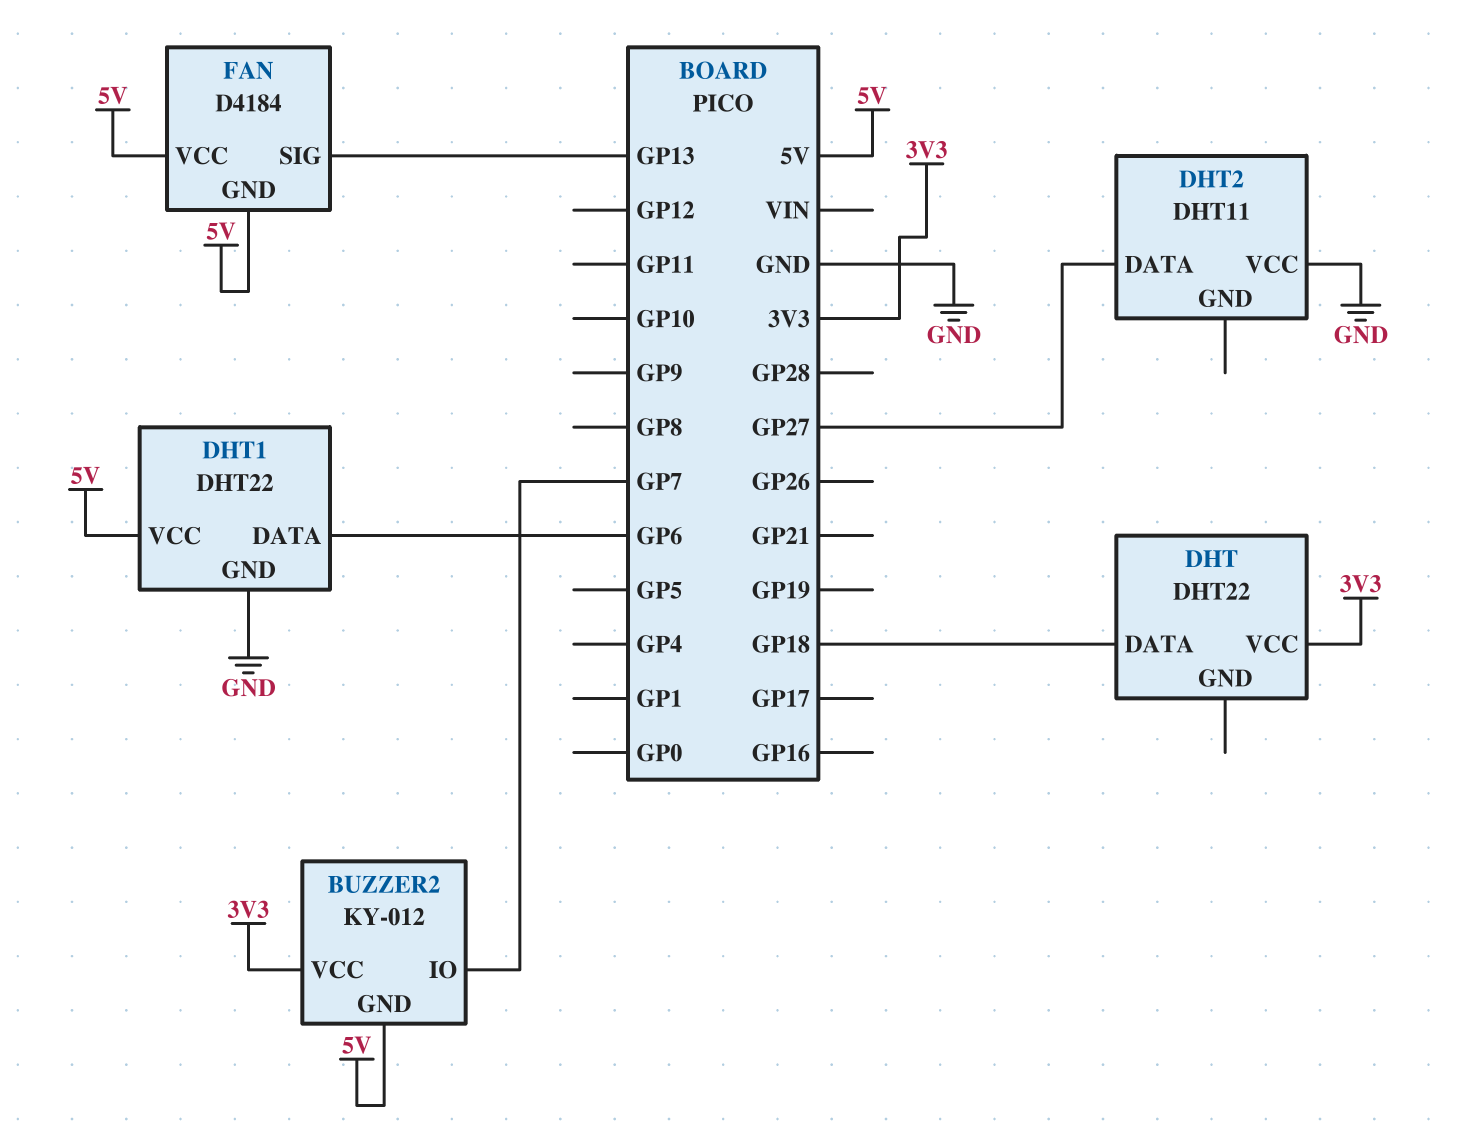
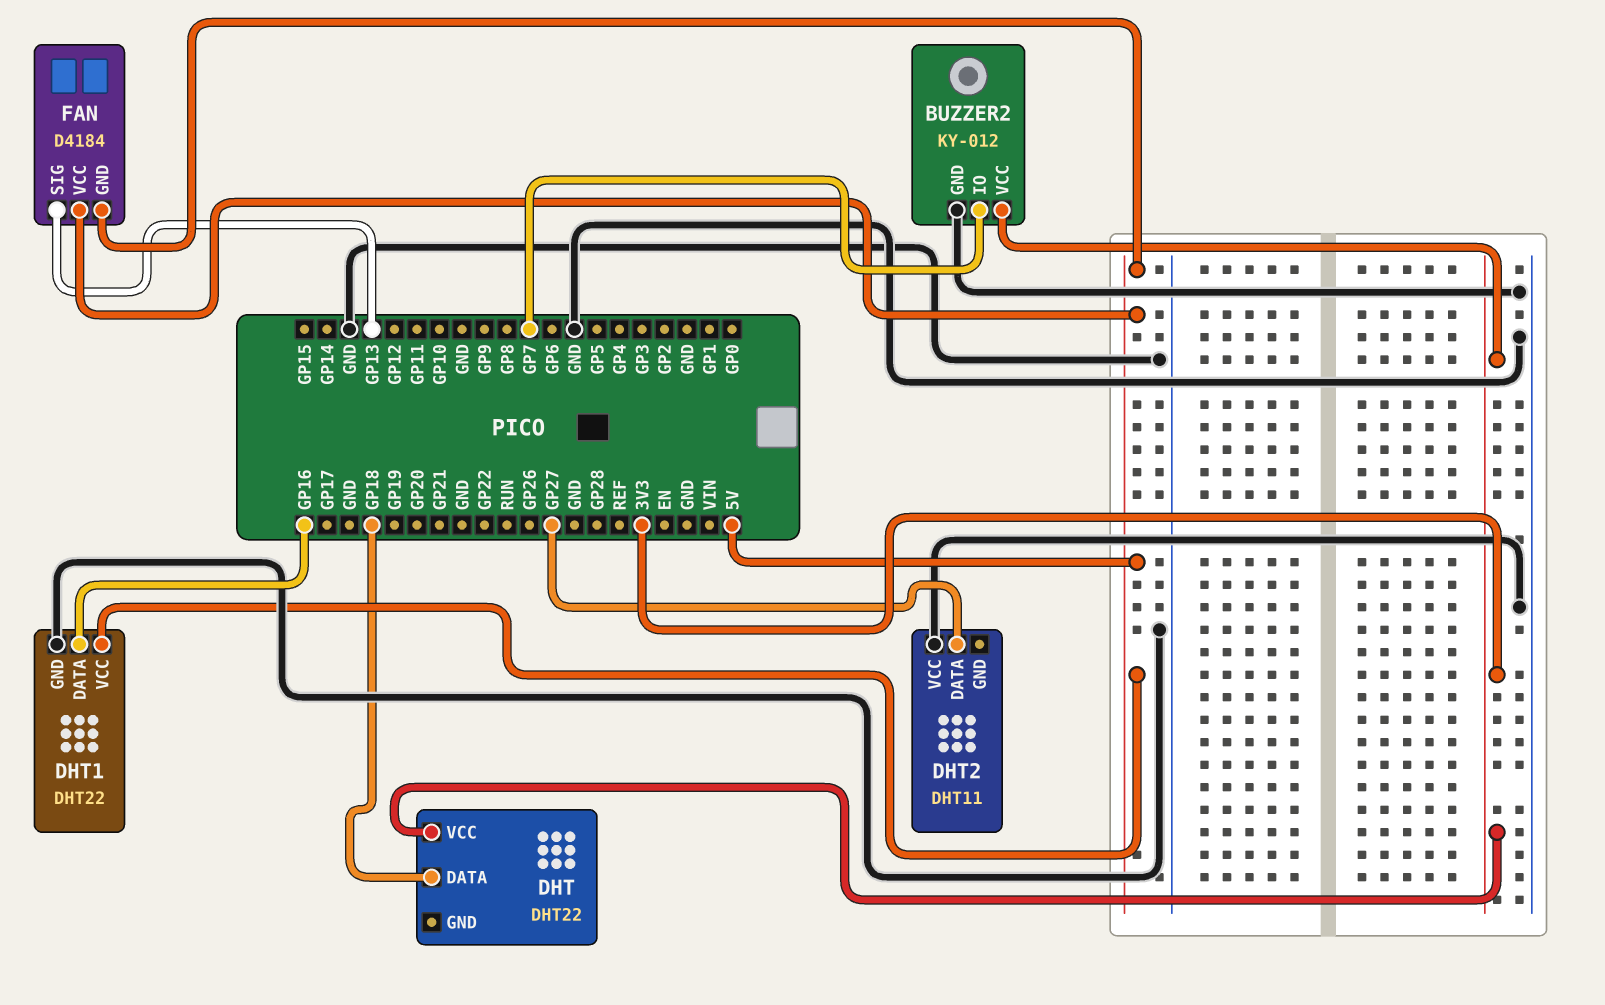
BUZZER2 pin GND: 5V -> GND
DHT1 pin DATA: GP6 -> GP16

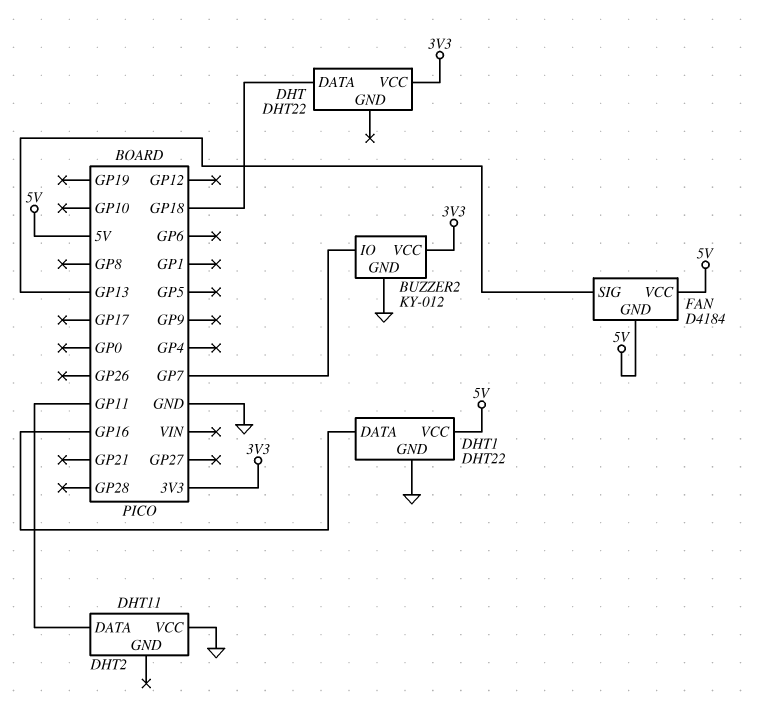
DHT2 pin DATA: GP27 -> GP11

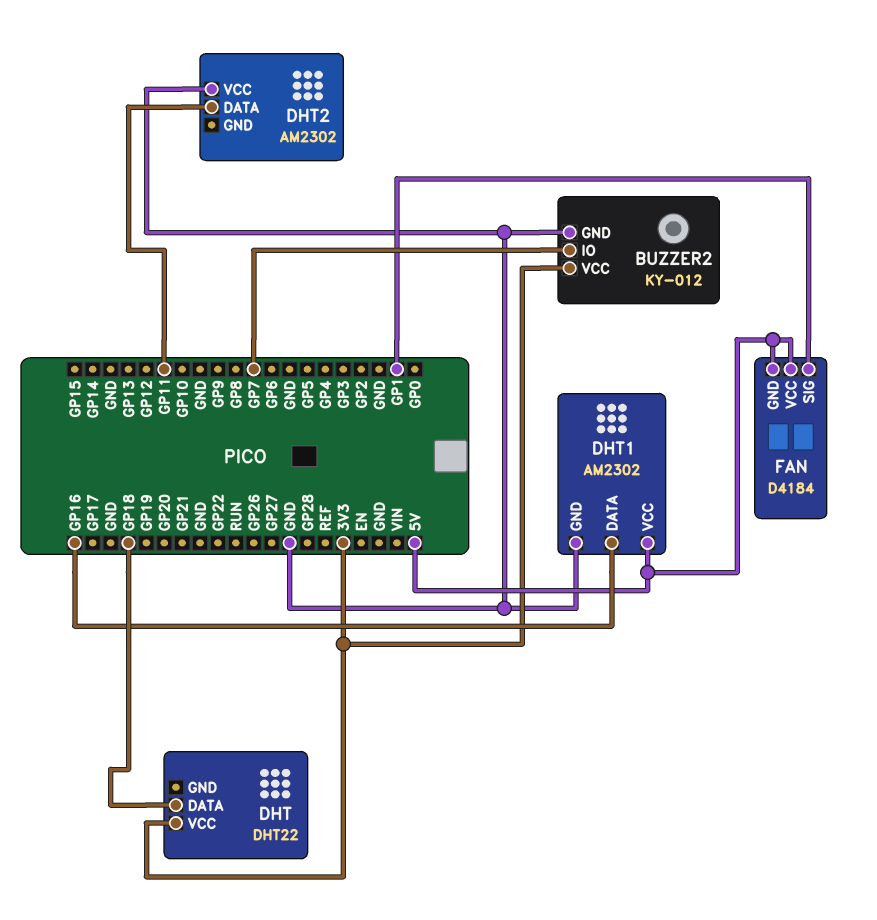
DHT1: DHT22 -> AM2302
DHT2: DHT11 -> AM2302
FAN pin SIG: GP13 -> GP1

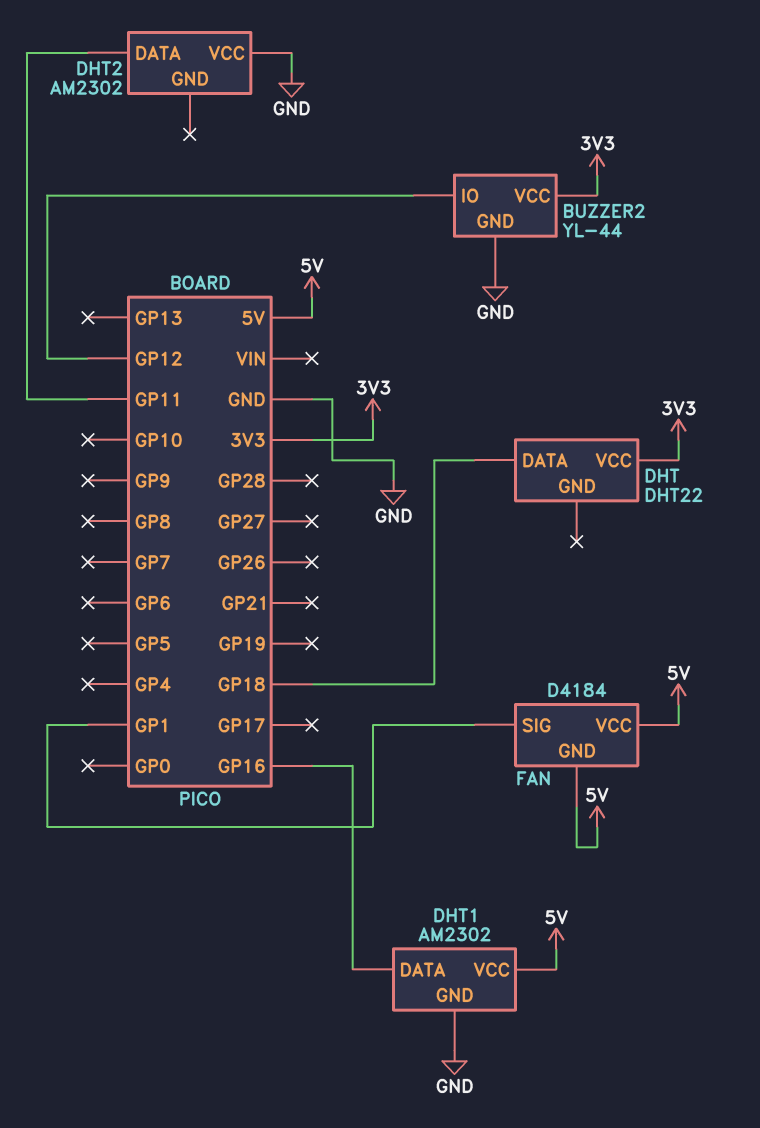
BUZZER2: KY-012 -> YL-44
BUZZER2 pin IO: GP7 -> GP12

